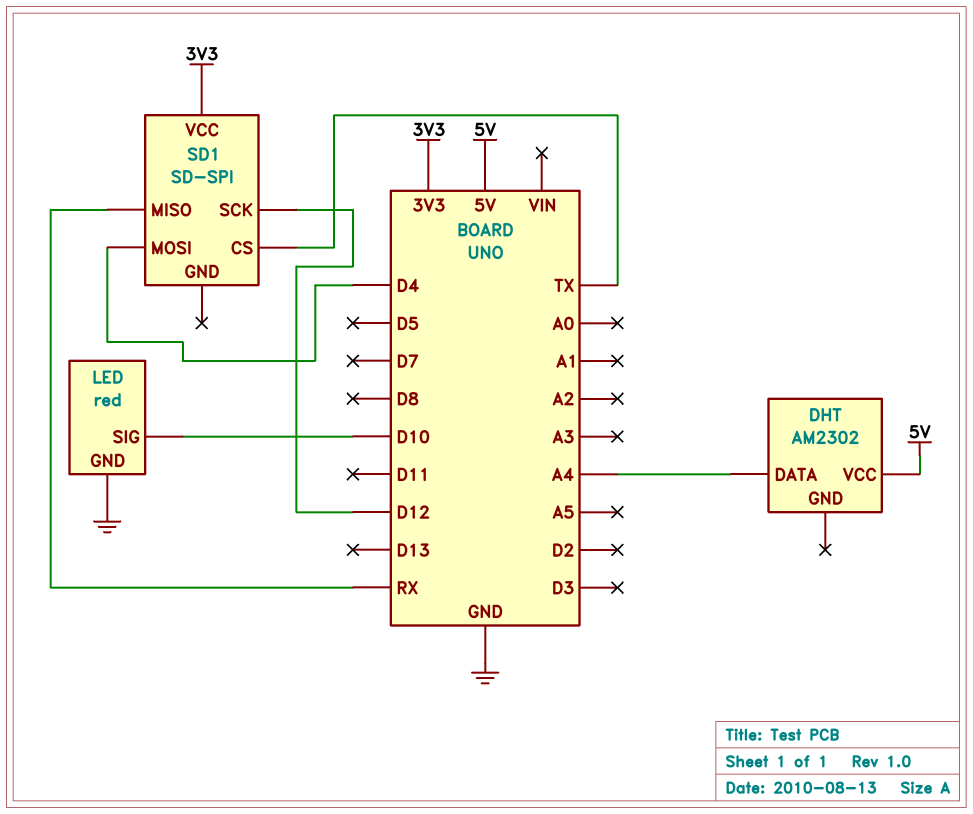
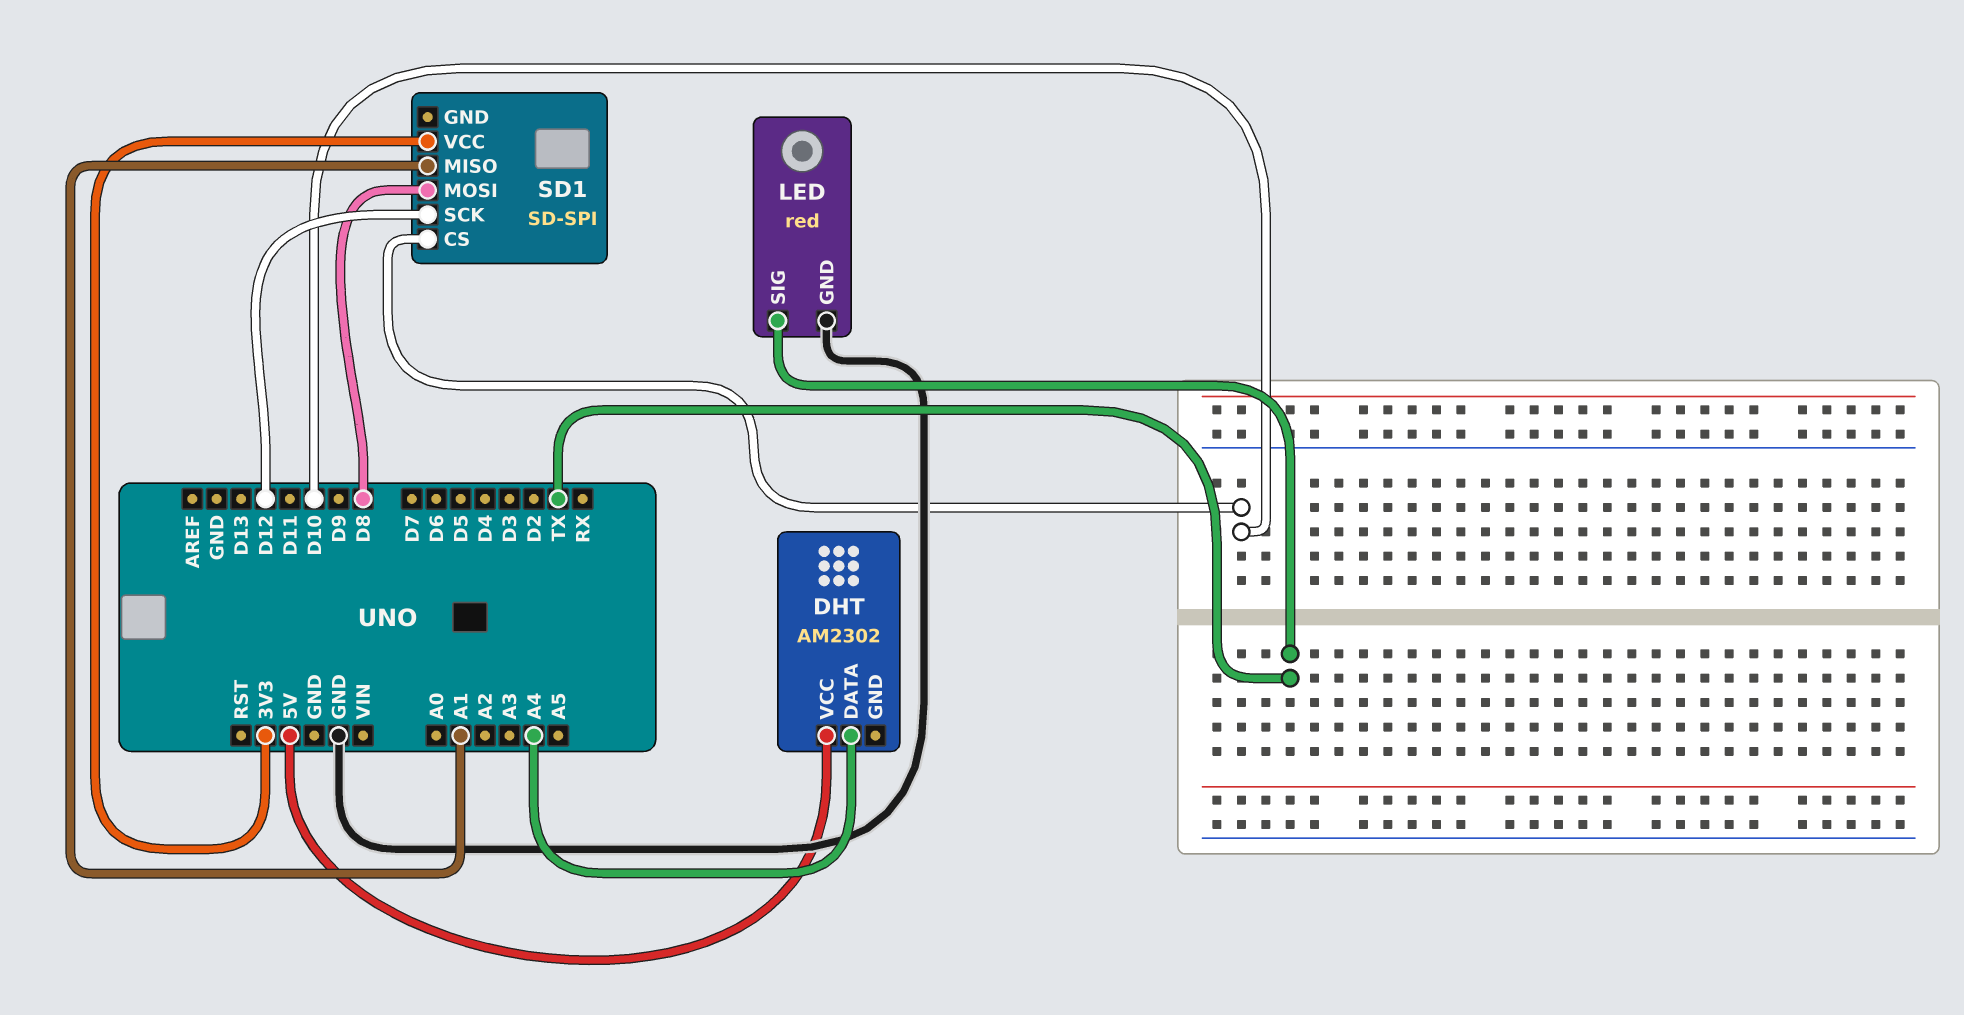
LED pin SIG: D10 -> TX
SD1 pin CS: TX -> D10
SD1 pin MISO: RX -> A1
SD1 pin MOSI: D4 -> D8

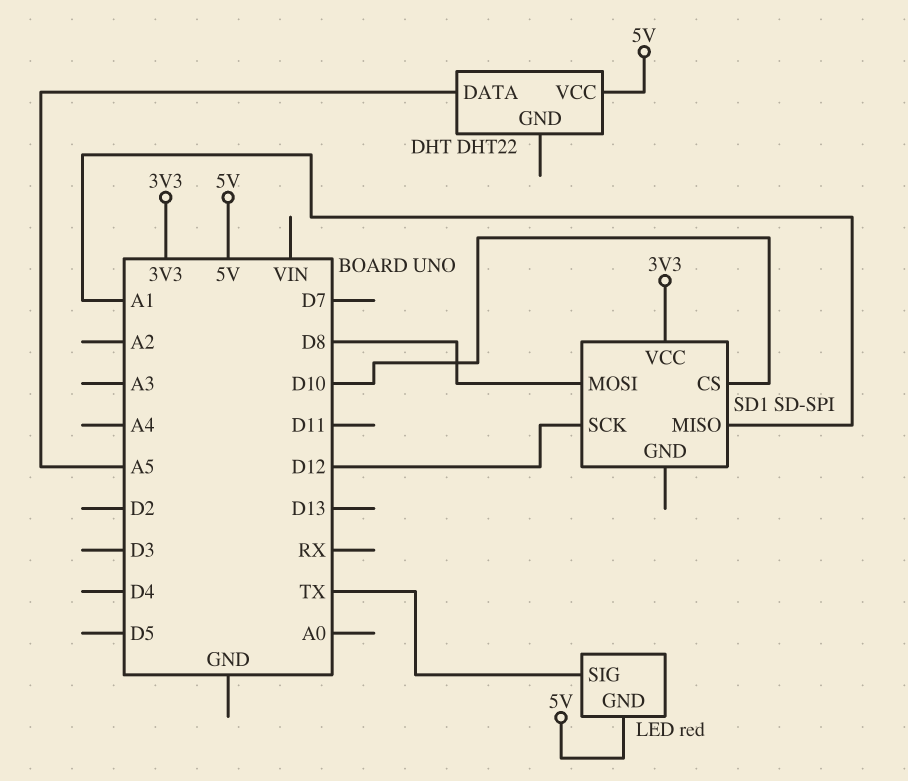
DHT: AM2302 -> DHT22
DHT pin DATA: A4 -> A5
LED pin GND: GND -> 5V

